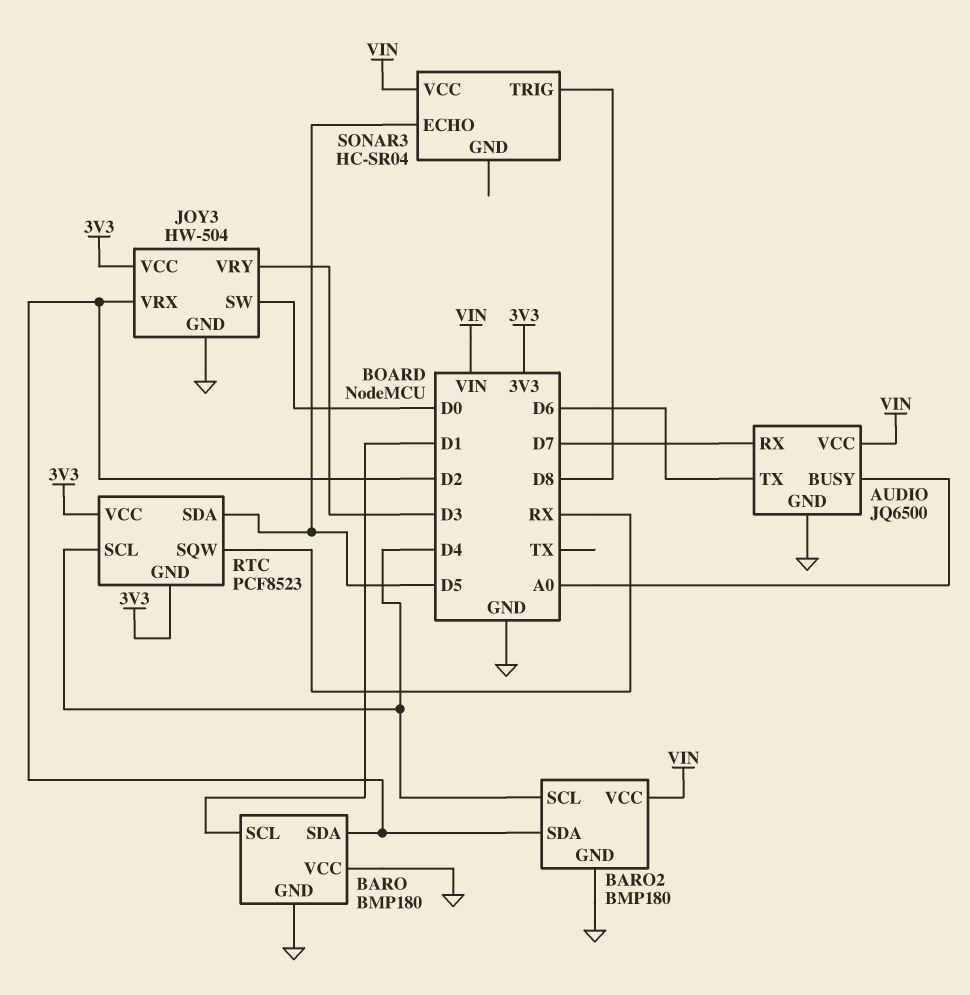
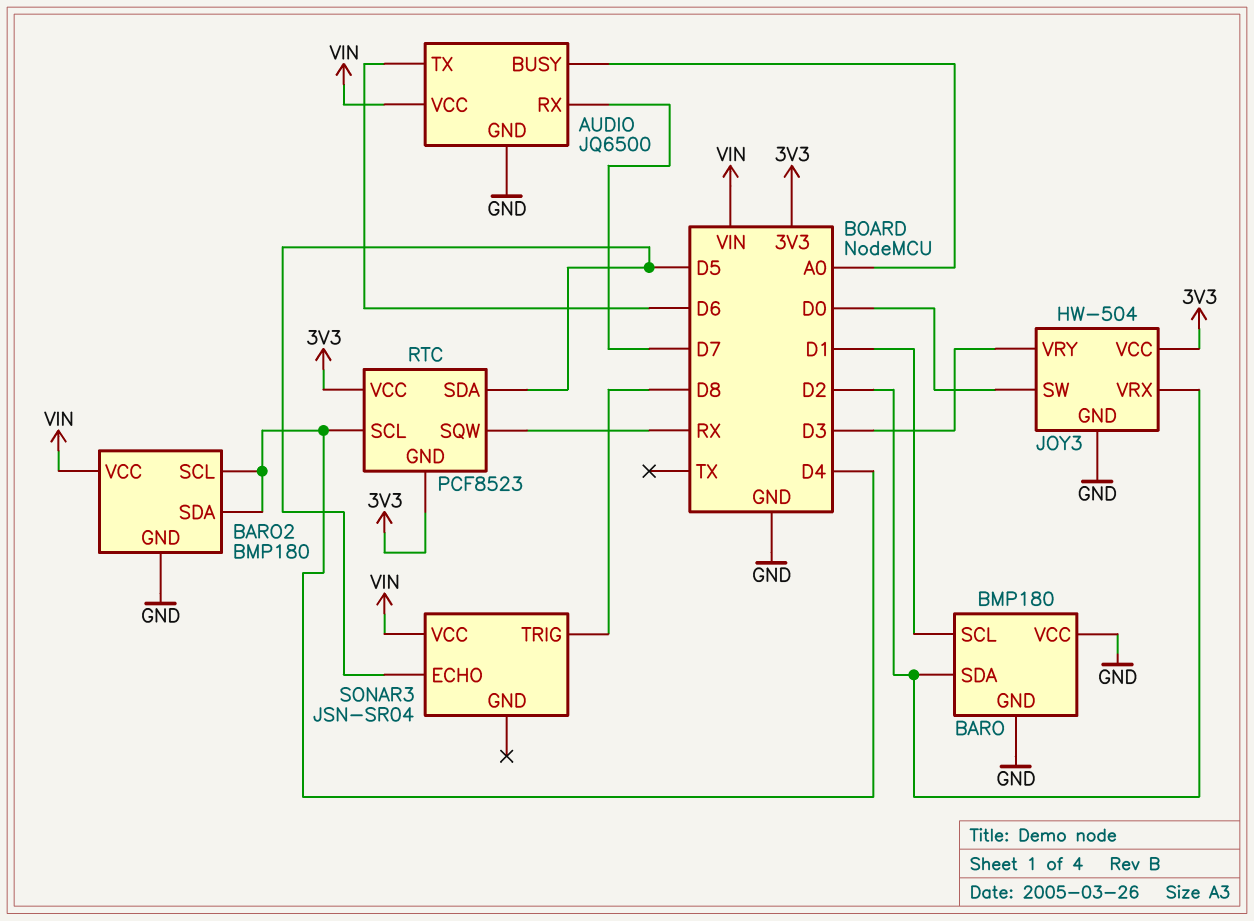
BARO2 pin SDA: D2 -> D4
SONAR3: HC-SR04 -> JSN-SR04

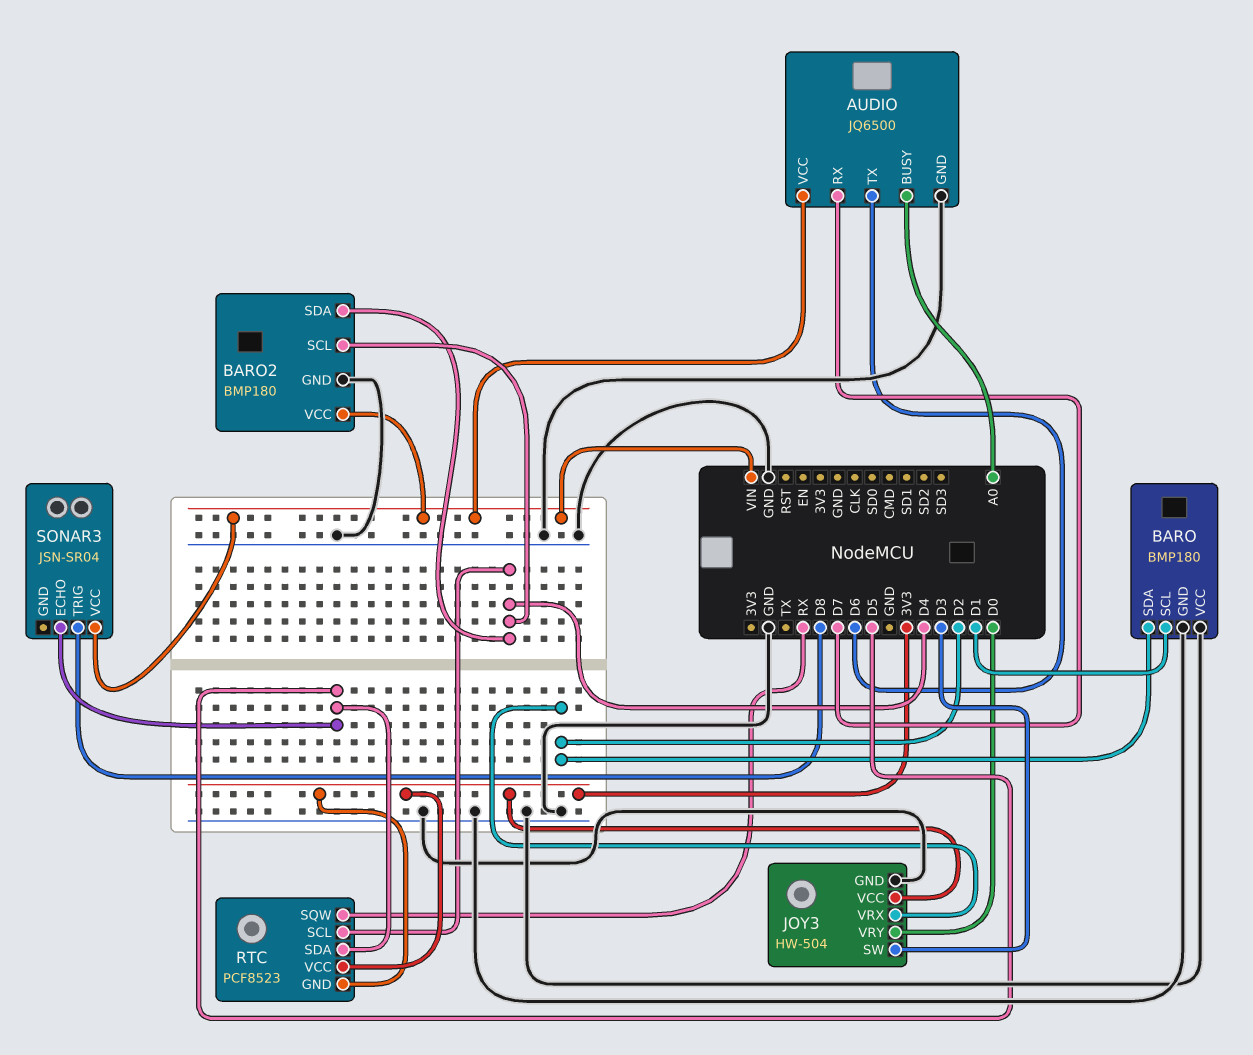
JOY3 pin SW: D0 -> D3
JOY3 pin VRY: D3 -> D0

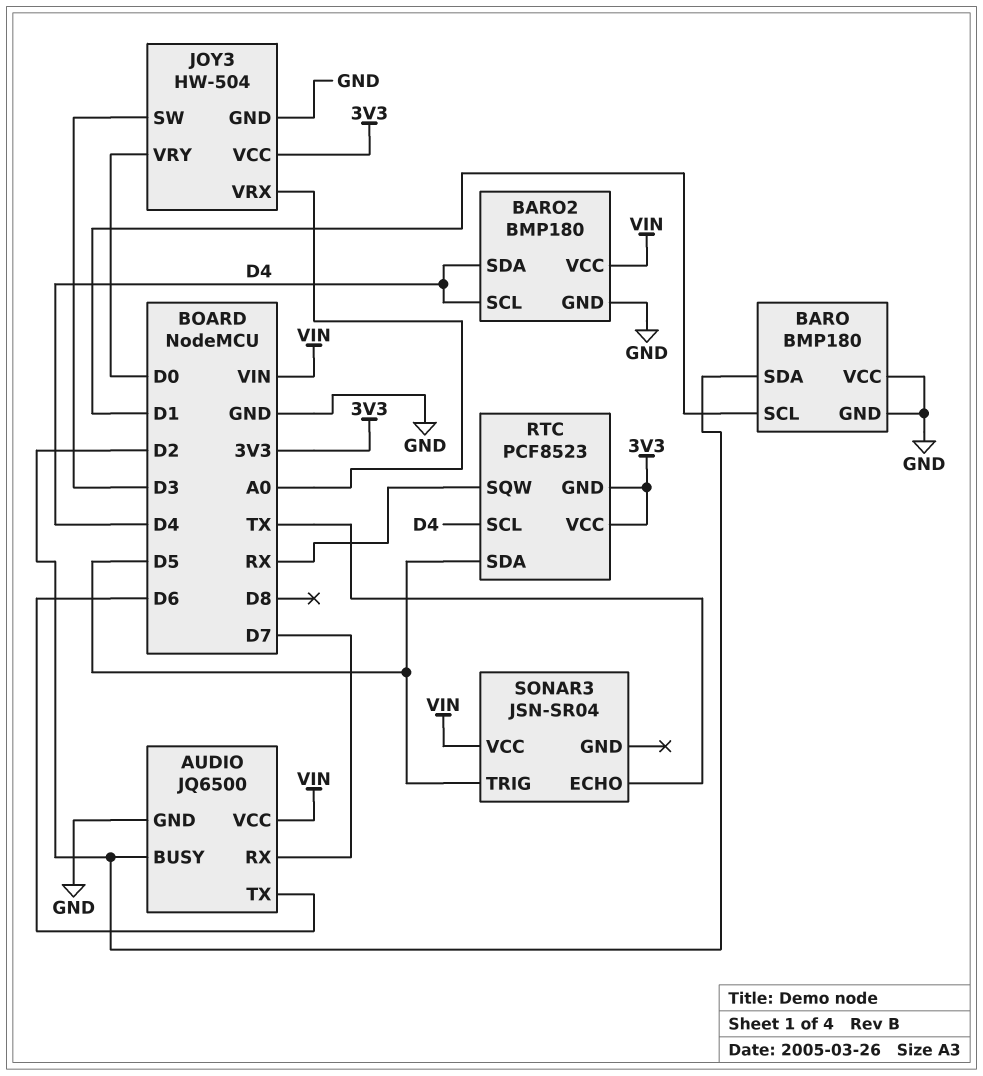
AUDIO pin BUSY: A0 -> D2
JOY3 pin VRX: D2 -> A0
SONAR3 pin ECHO: D5 -> TX
SONAR3 pin TRIG: D8 -> D5

